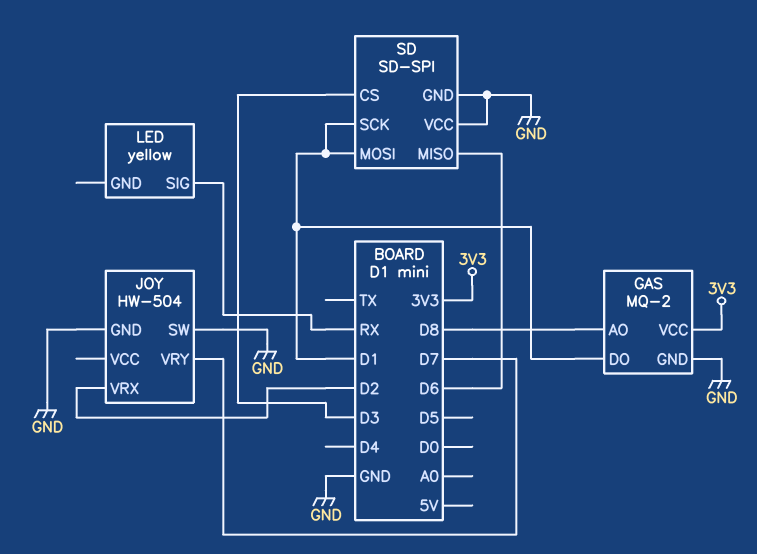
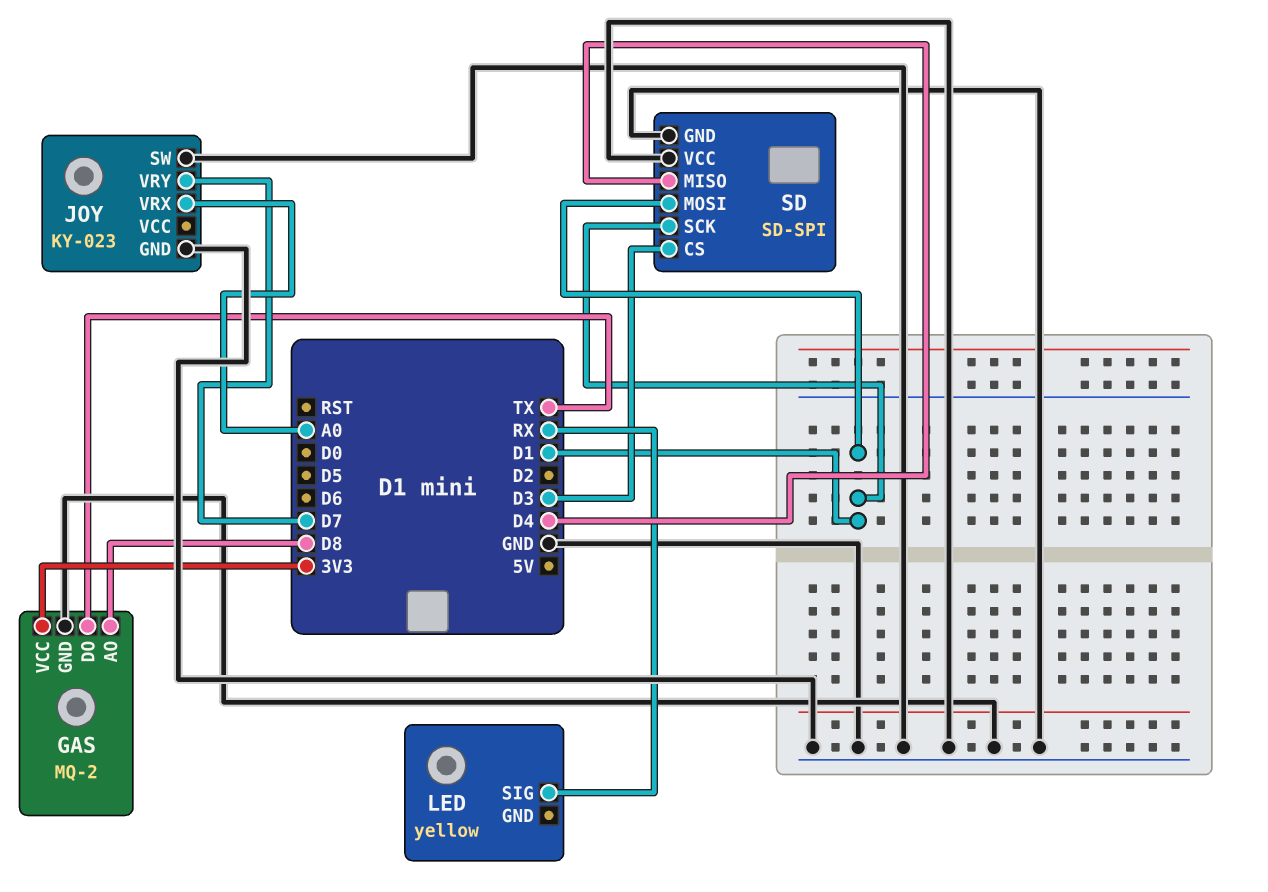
GAS pin DO: D1 -> TX
JOY: HW-504 -> KY-023
JOY pin VRX: D2 -> A0
SD pin MISO: D6 -> D4

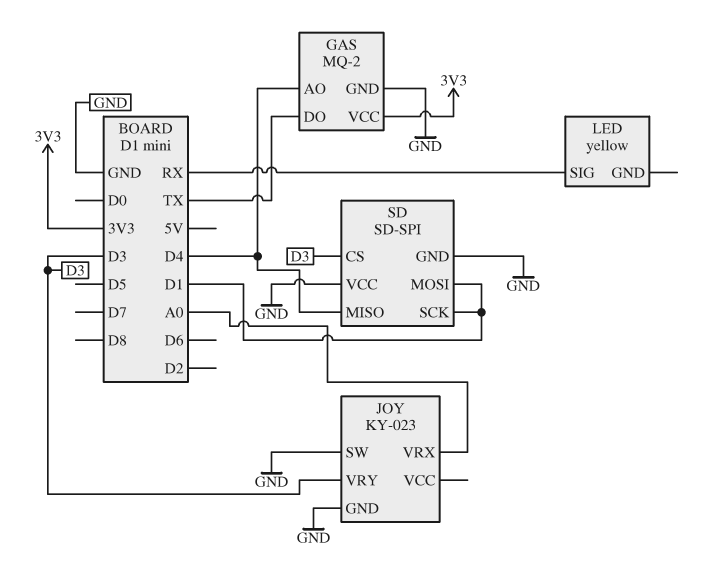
GAS pin AO: D8 -> D4
JOY pin VRY: D7 -> D3

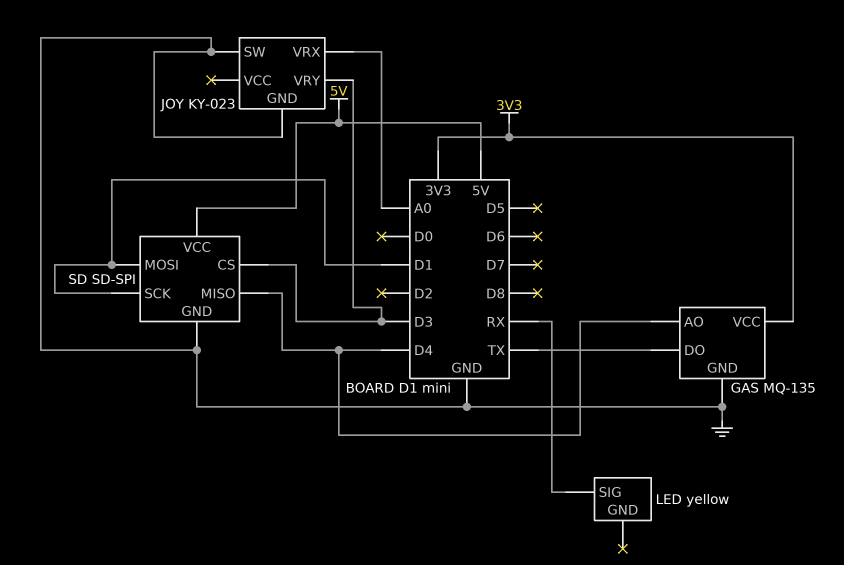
GAS: MQ-2 -> MQ-135
SD pin VCC: GND -> 5V

